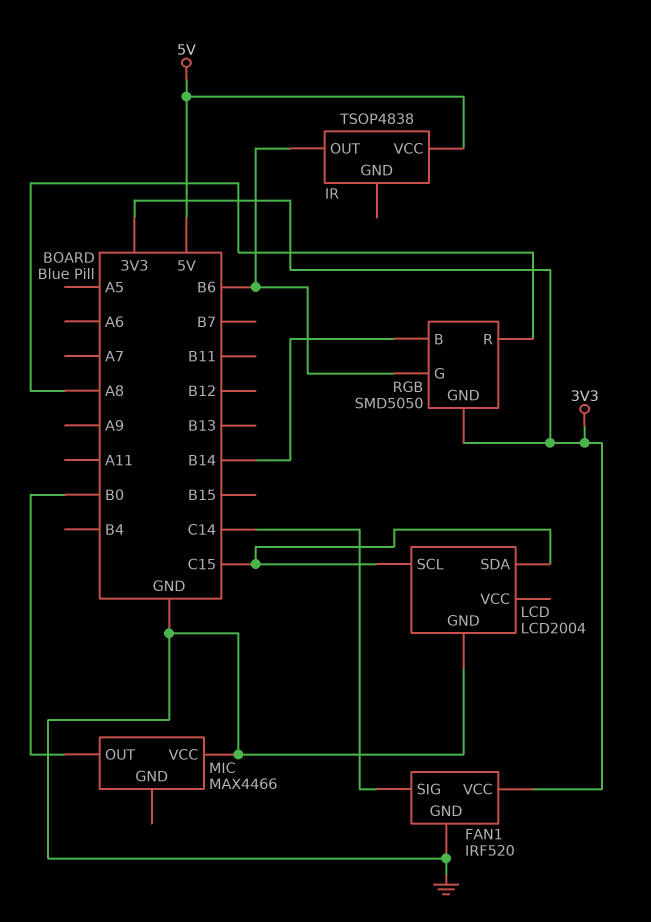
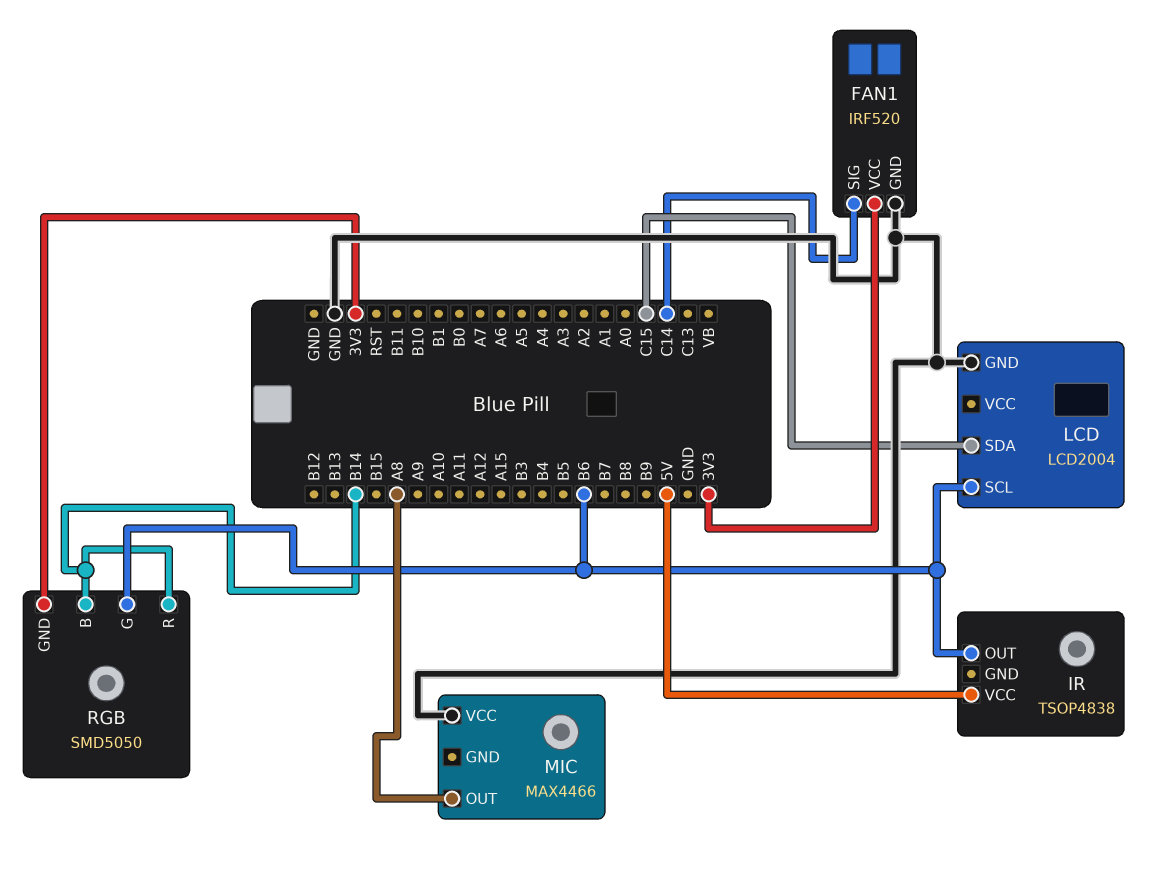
LCD pin SCL: C15 -> B6
MIC pin OUT: B0 -> A8
RGB pin R: A8 -> B14

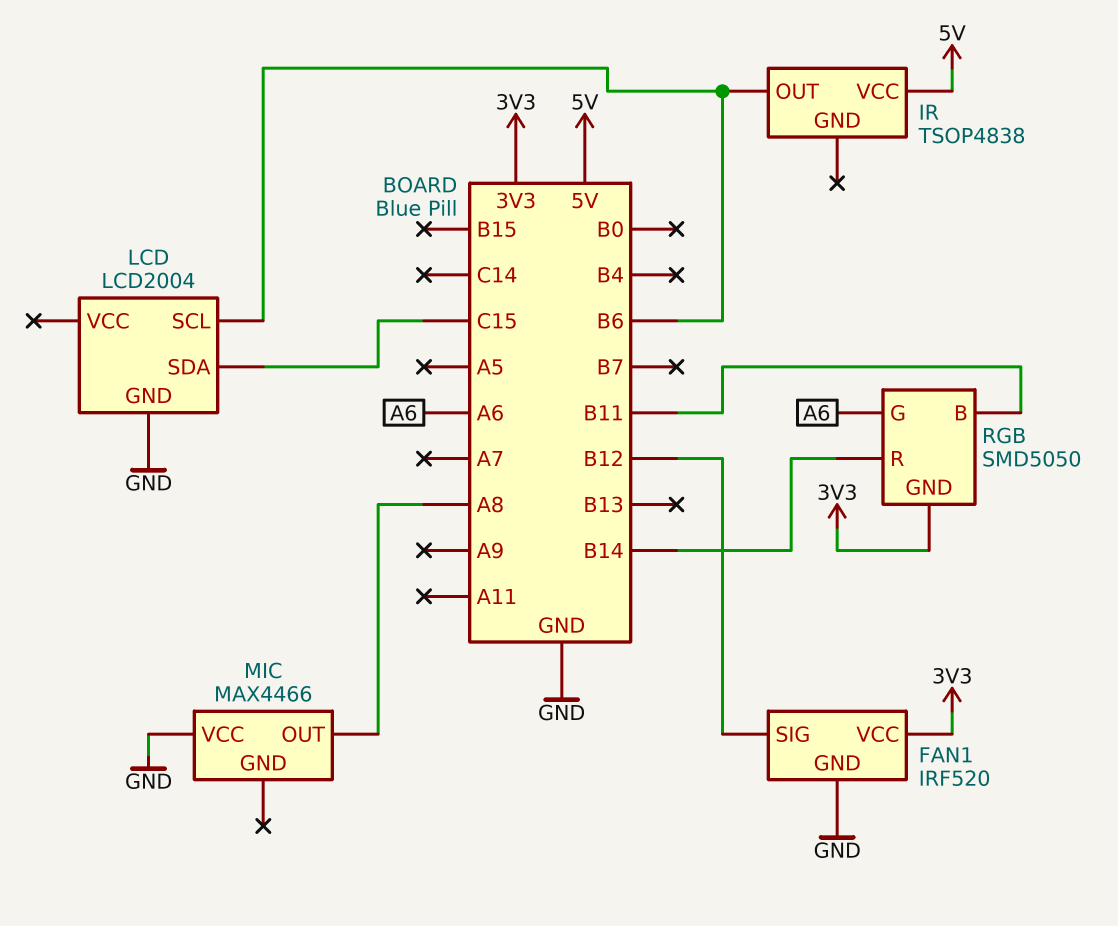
FAN1 pin SIG: C14 -> B12
RGB pin B: B14 -> B11
RGB pin G: B6 -> A6

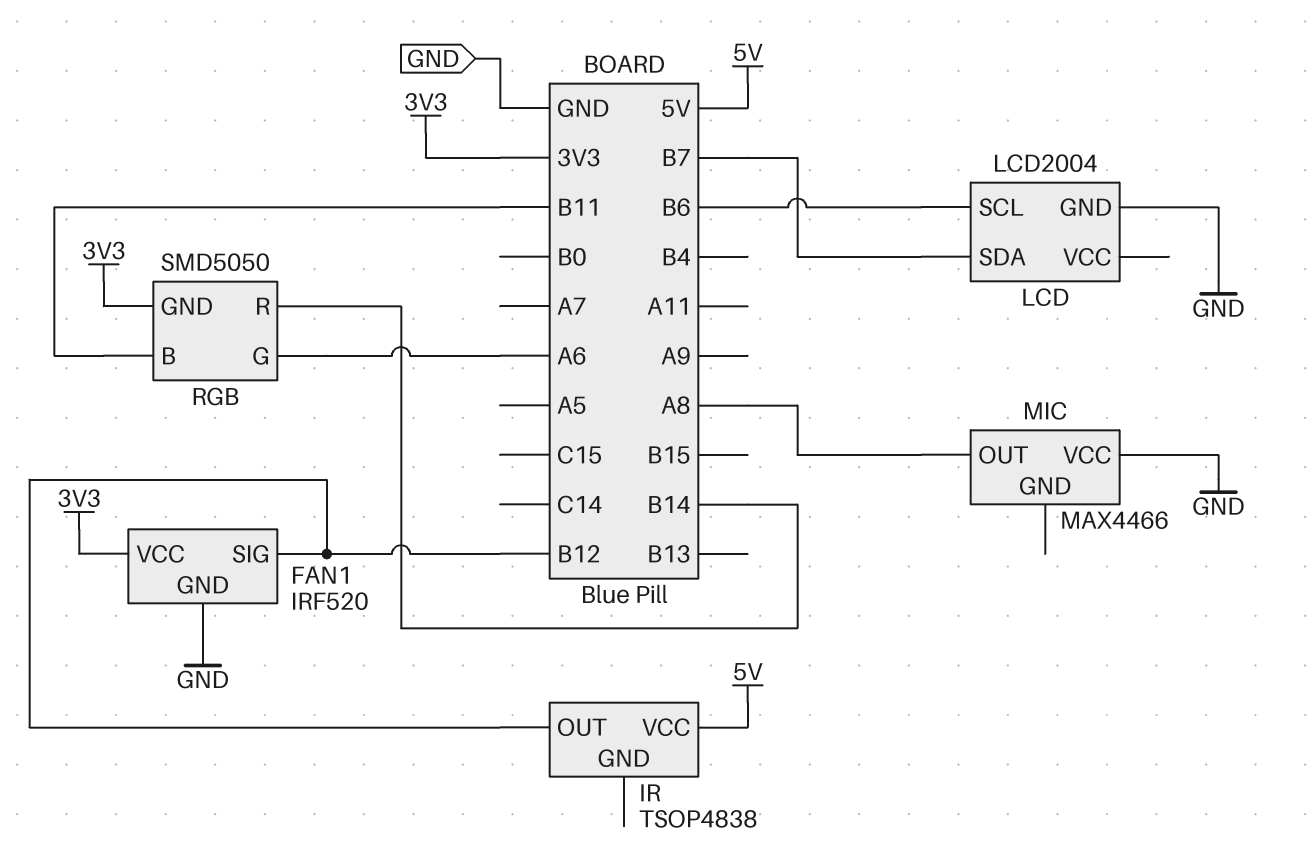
IR pin OUT: B6 -> B12
LCD pin SDA: C15 -> B7

